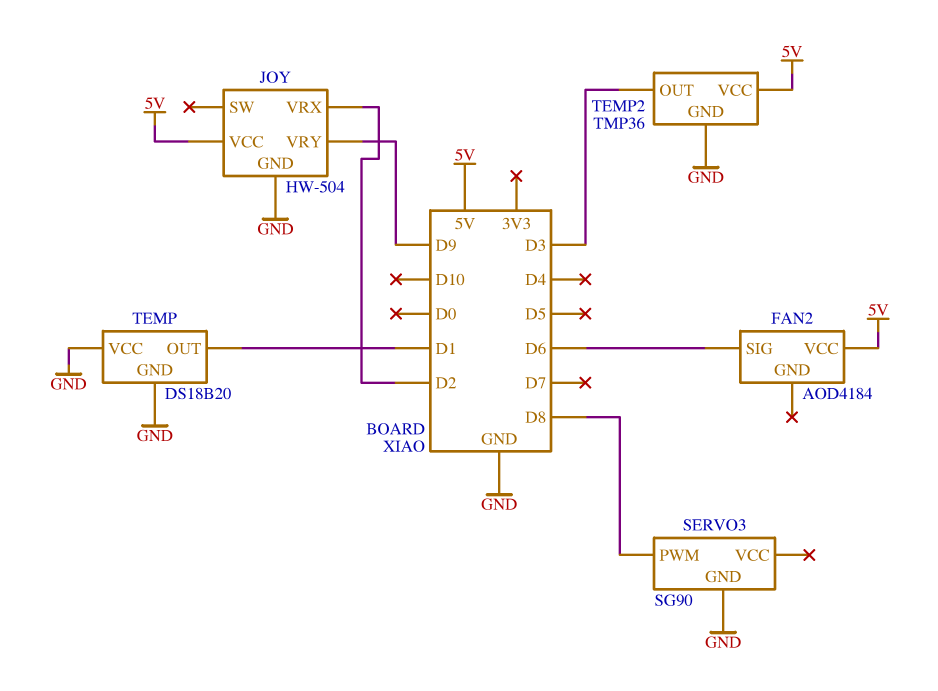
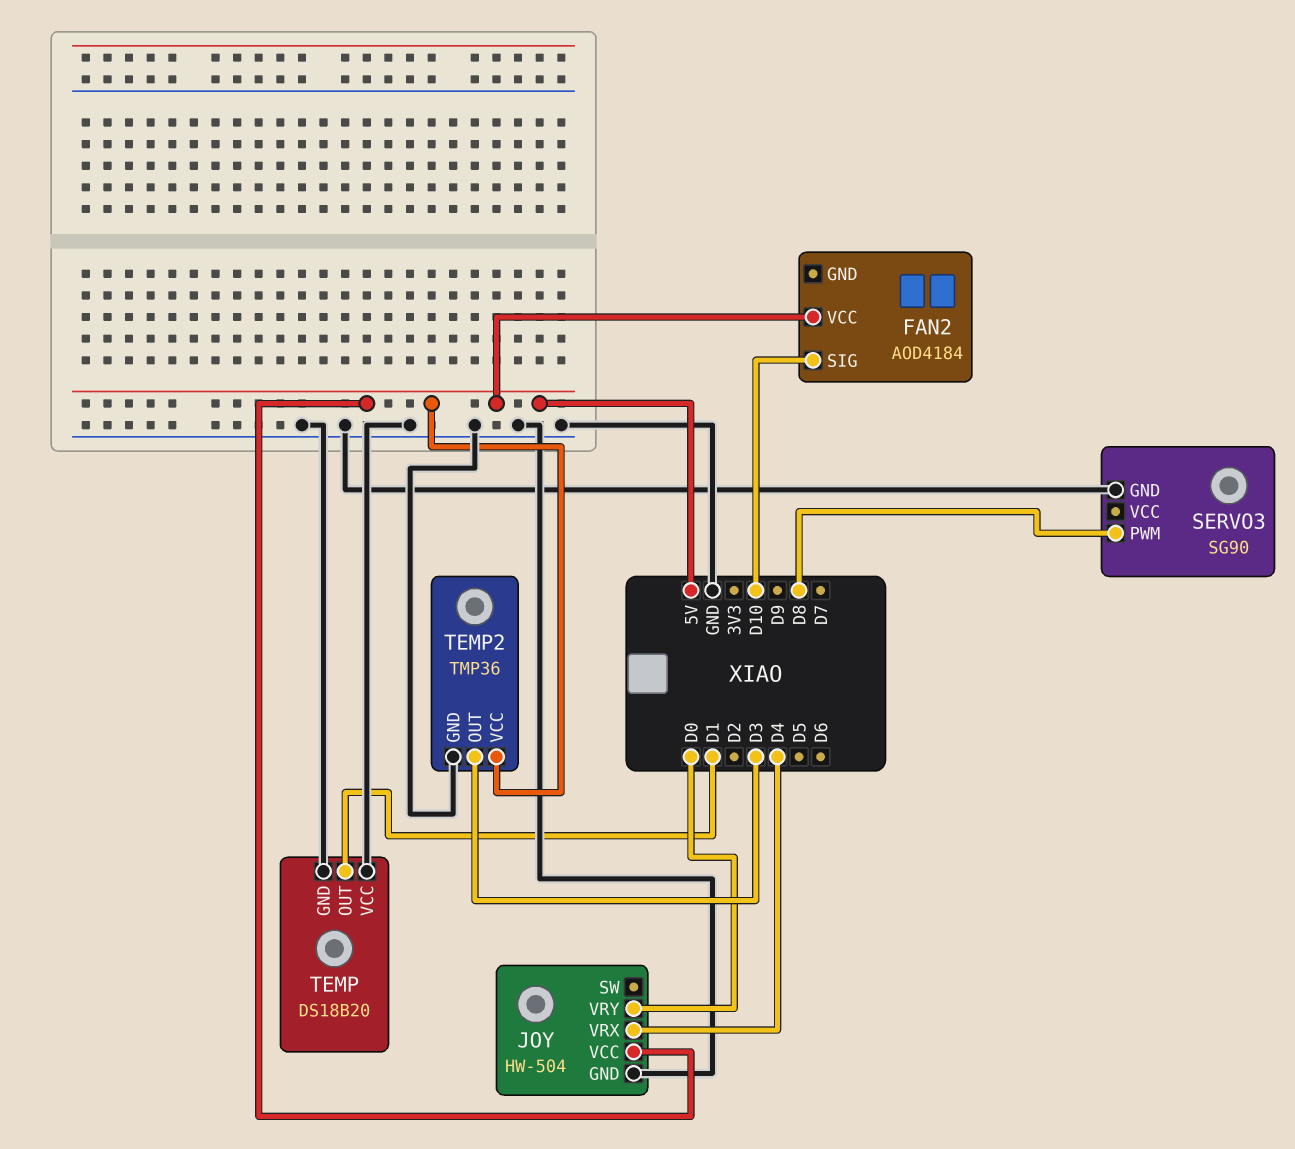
FAN2 pin SIG: D6 -> D10
JOY pin VRX: D2 -> D4
JOY pin VRY: D9 -> D0

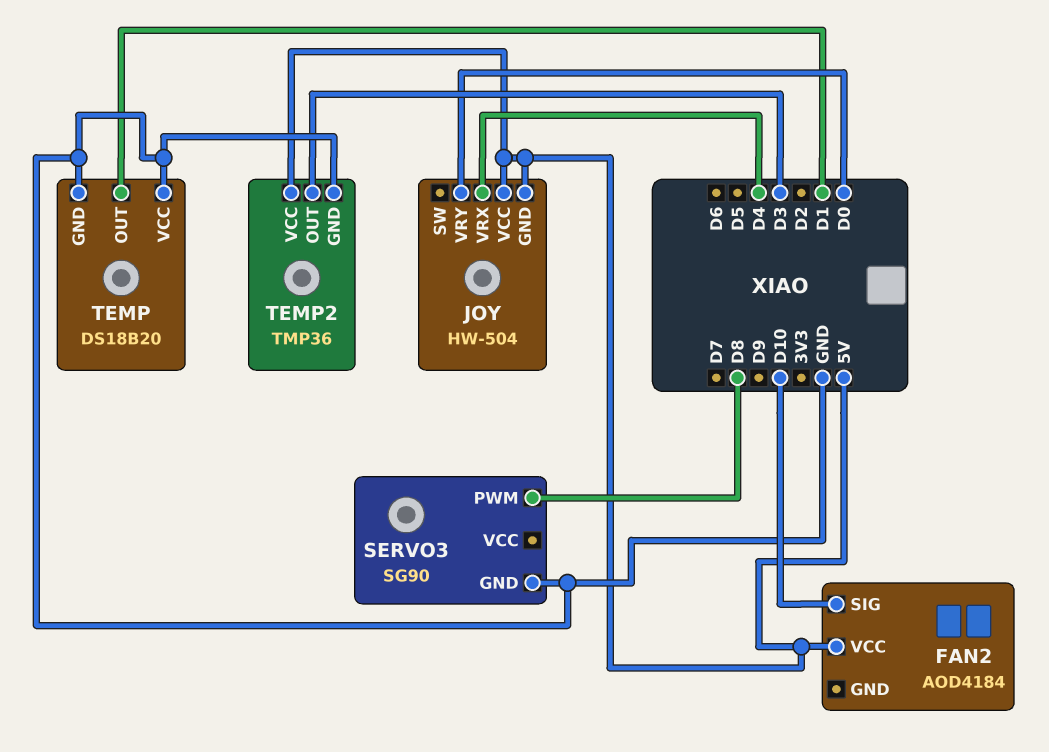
JOY pin GND: GND -> 5V

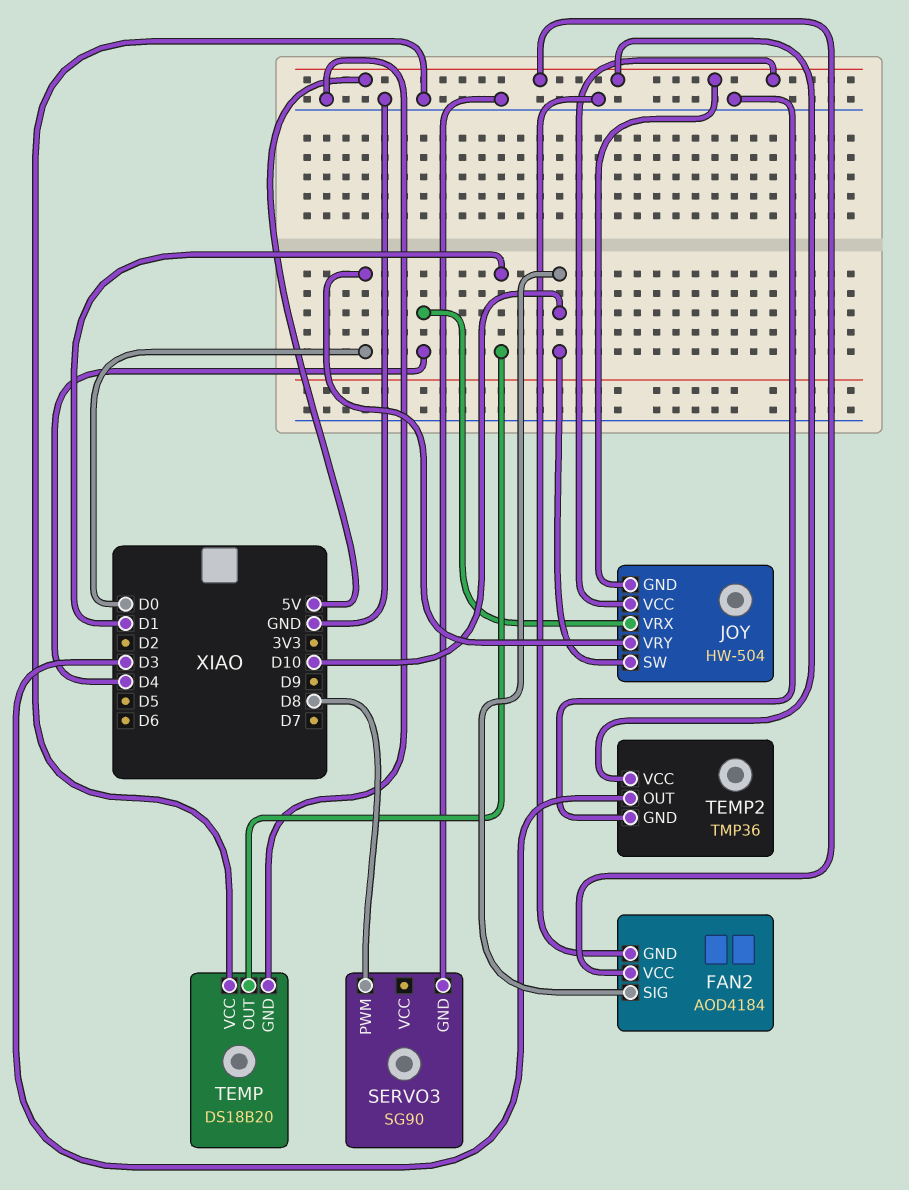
FAN2 pin GND: none -> GND
JOY pin SW: none -> D10

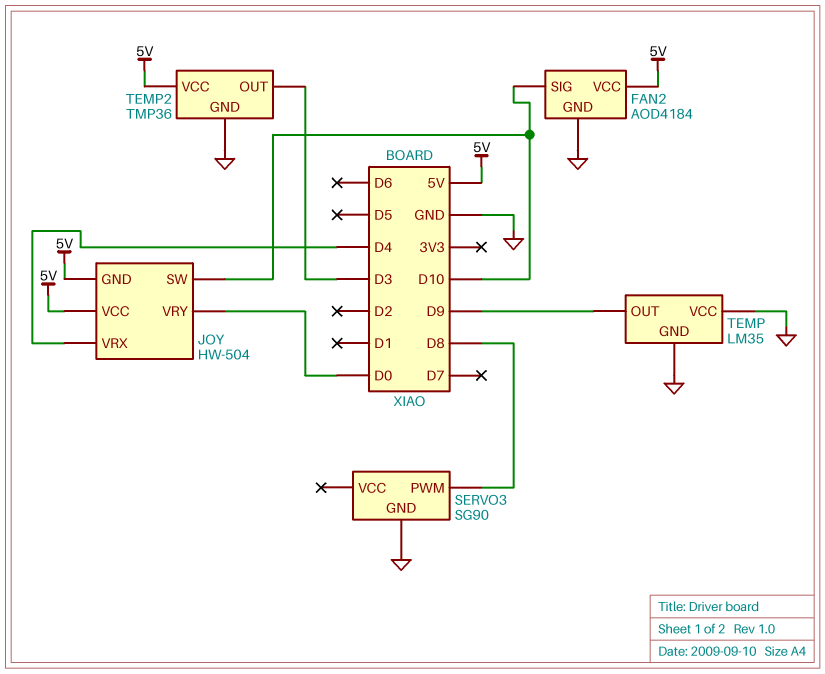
TEMP: DS18B20 -> LM35
TEMP pin OUT: D1 -> D9

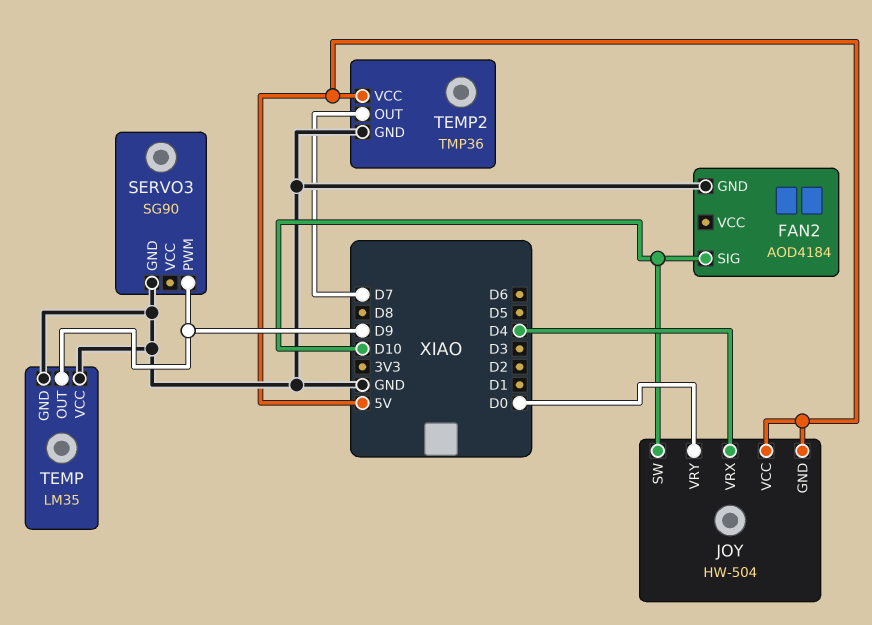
FAN2 pin VCC: 5V -> none
SERVO3 pin PWM: D8 -> D9
TEMP2 pin OUT: D3 -> D7

